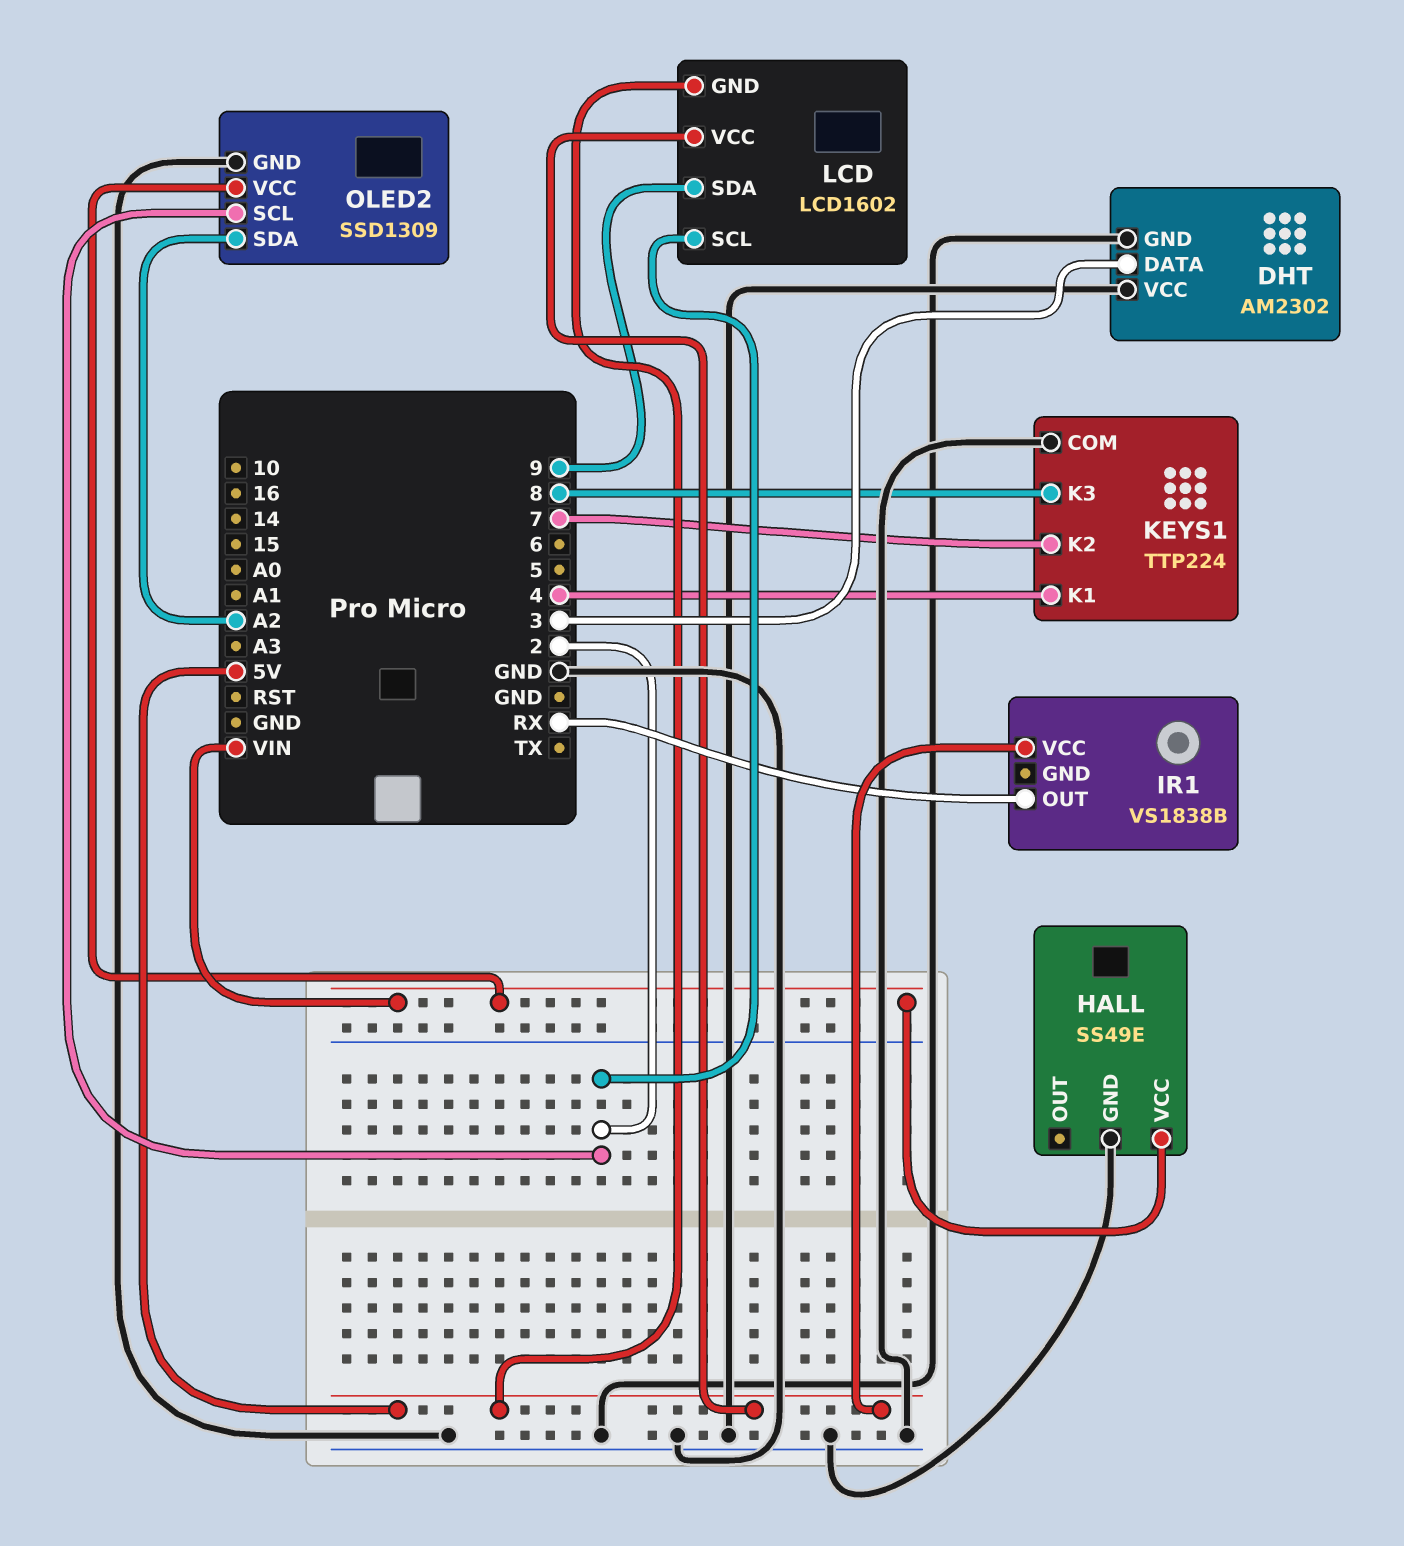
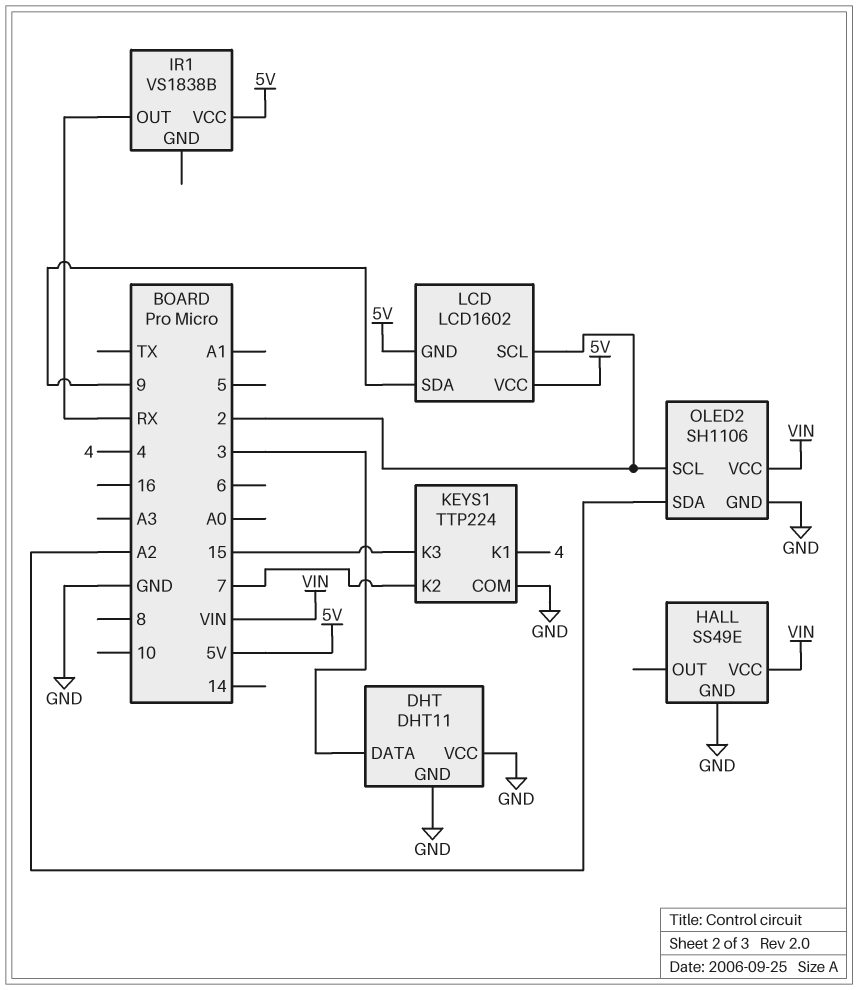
DHT: AM2302 -> DHT11
KEYS1 pin K3: 8 -> 15
OLED2: SSD1309 -> SH1106

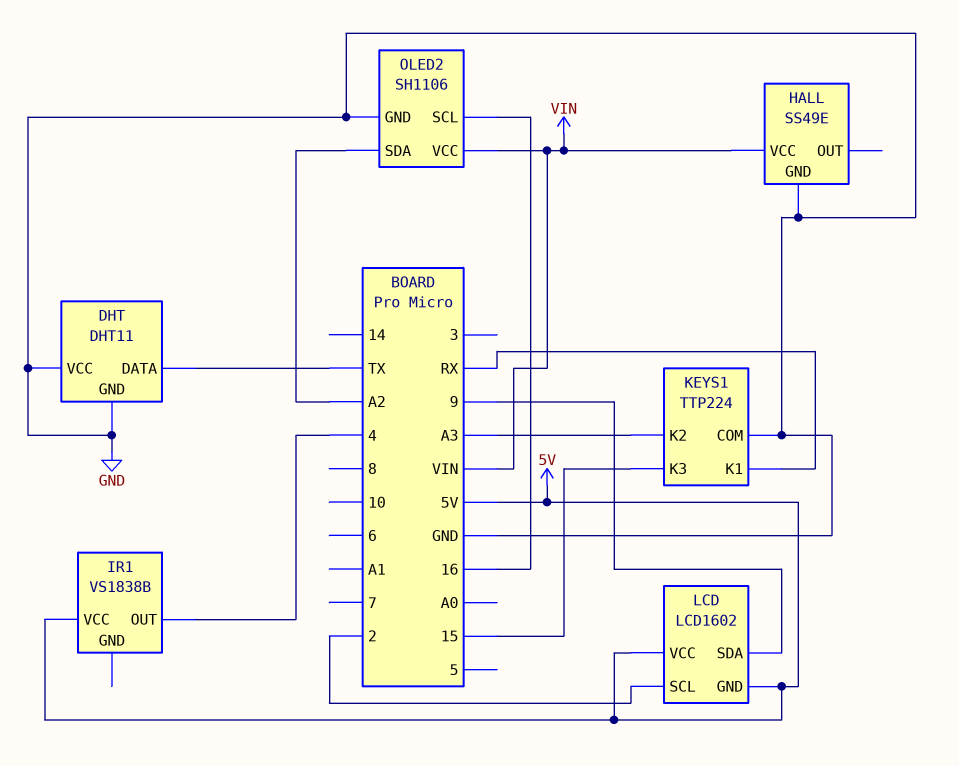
DHT pin DATA: 3 -> TX
IR1 pin OUT: RX -> 4
KEYS1 pin K1: 4 -> RX
KEYS1 pin K2: 7 -> A3
OLED2 pin SCL: 2 -> 16

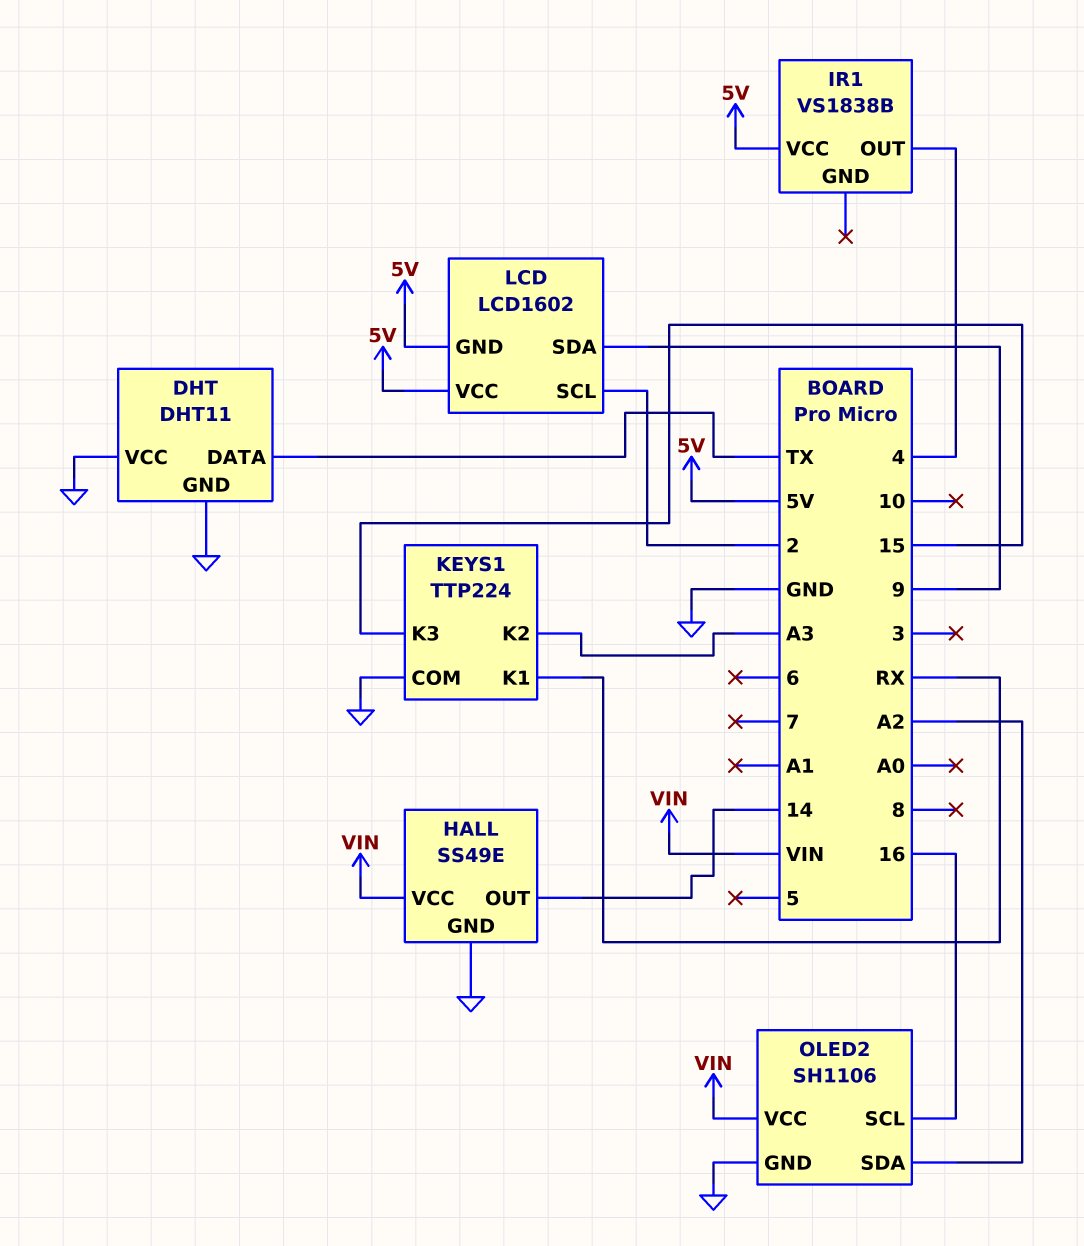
HALL pin OUT: none -> 14

